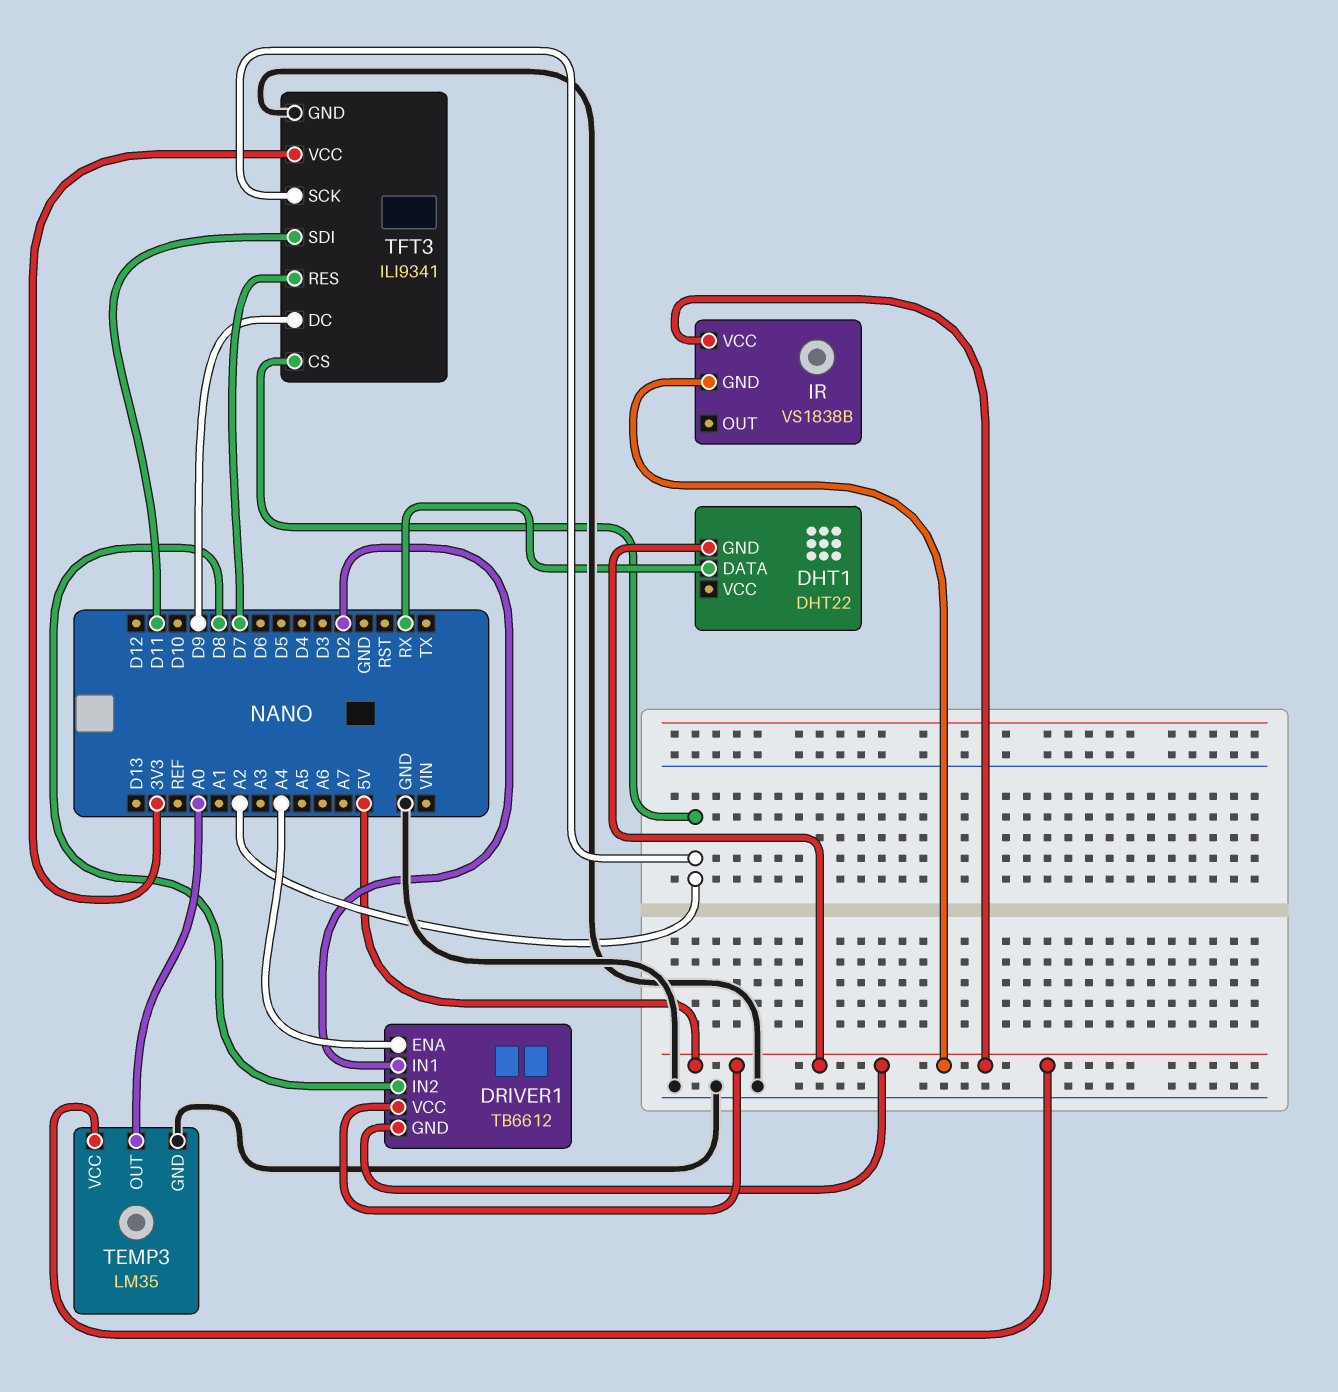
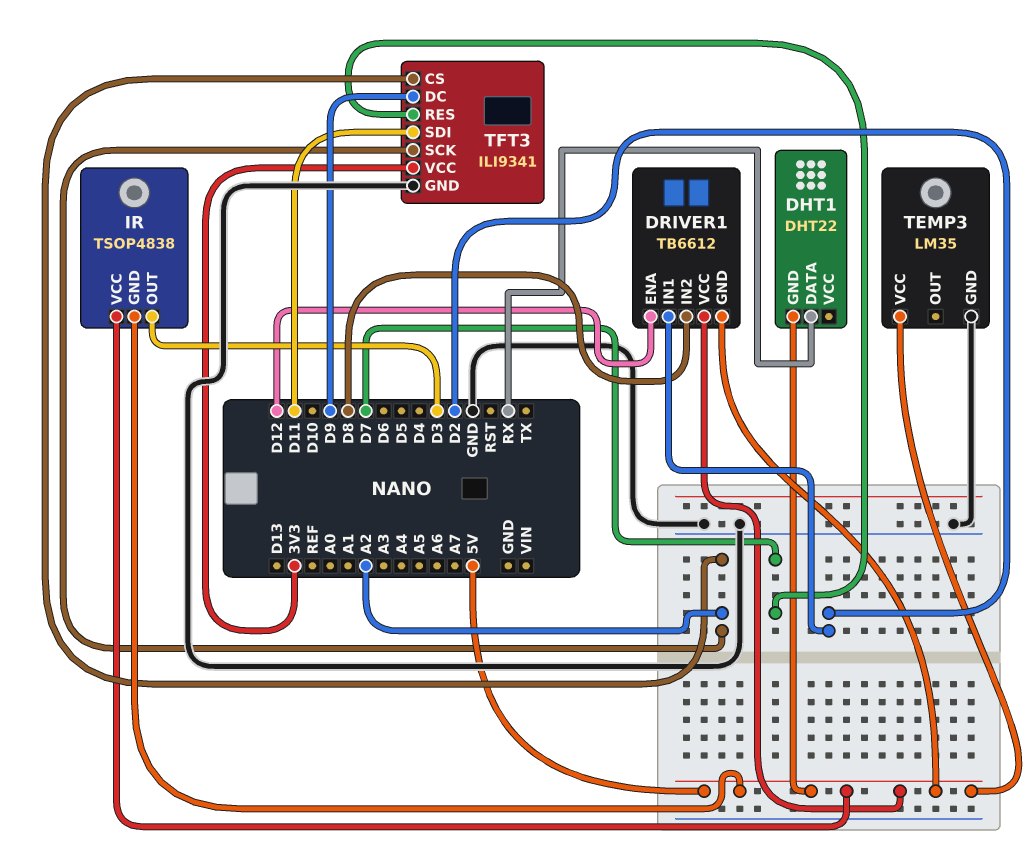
DRIVER1 pin ENA: A4 -> D12
IR: VS1838B -> TSOP4838
IR pin OUT: none -> D3
TEMP3 pin OUT: A0 -> none

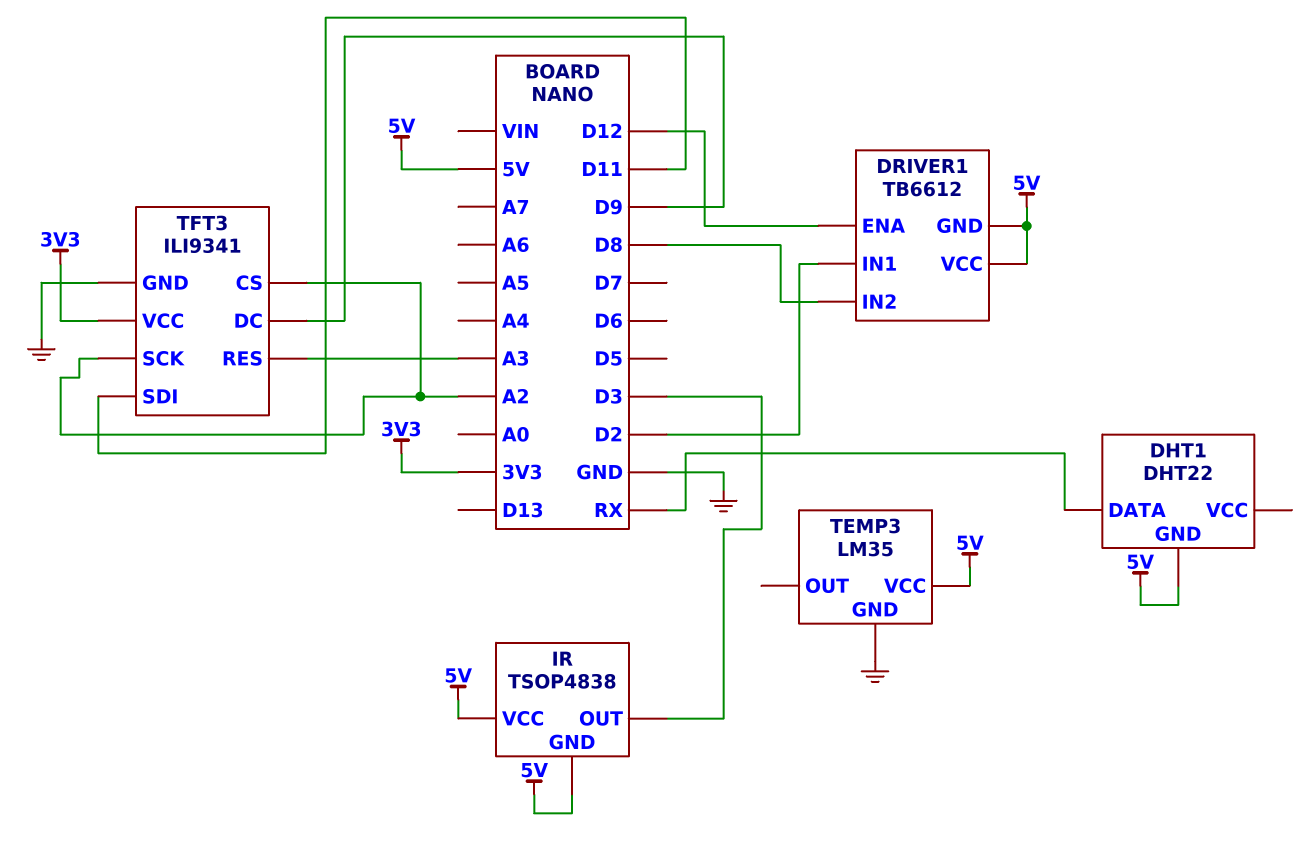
TFT3 pin RES: D7 -> A3

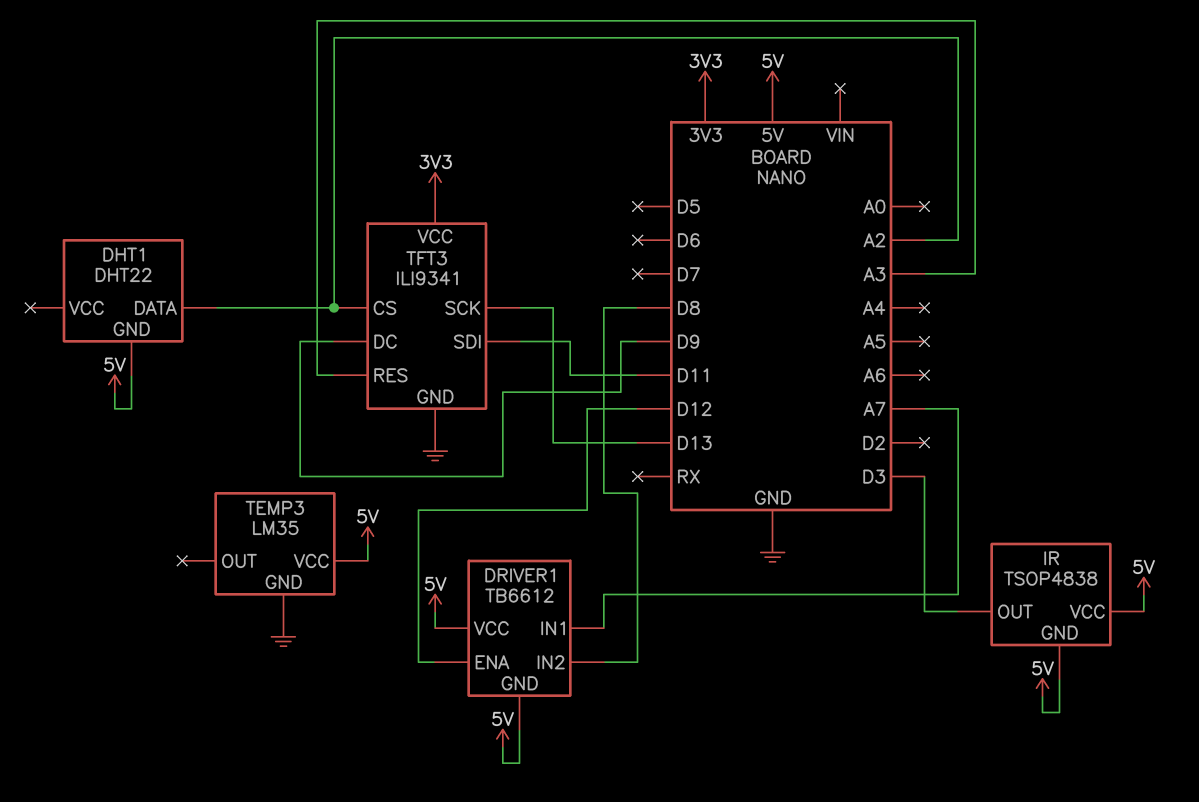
DHT1 pin DATA: RX -> A2
DRIVER1 pin IN1: D2 -> A7
TFT3 pin SCK: A2 -> D13

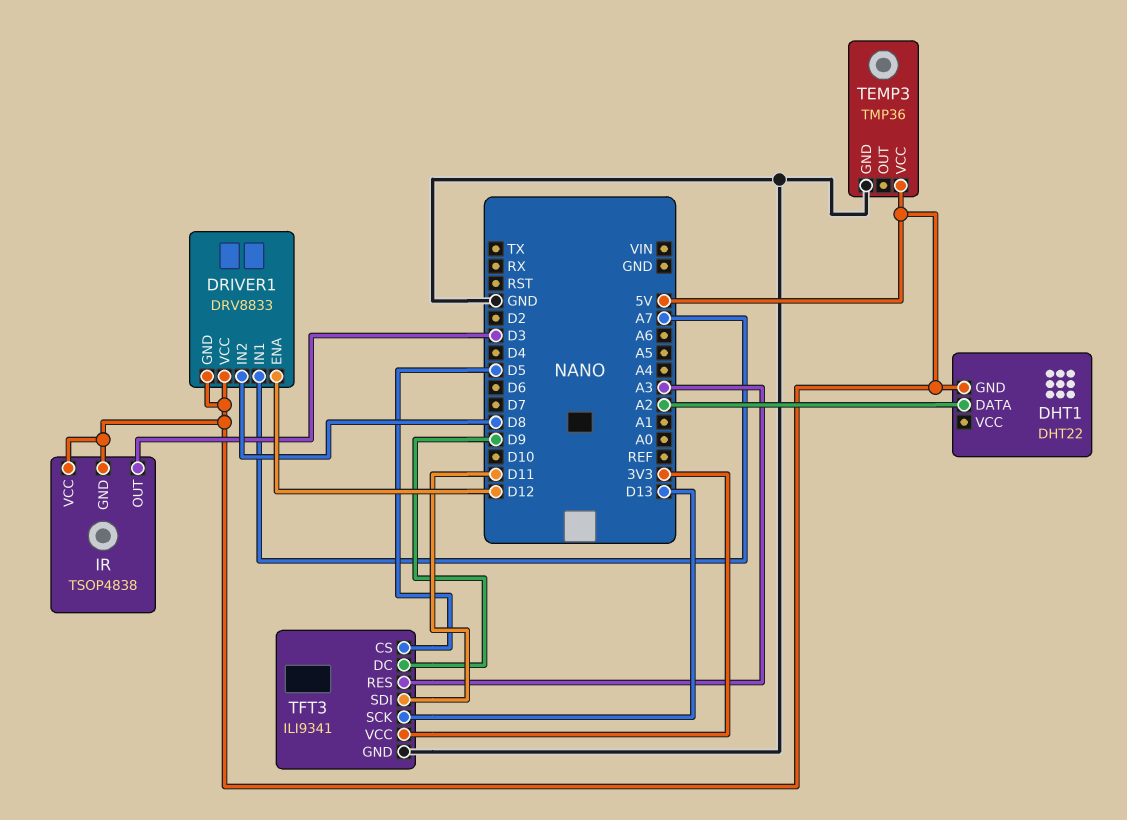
DRIVER1: TB6612 -> DRV8833
TEMP3: LM35 -> TMP36
TFT3 pin CS: A2 -> D5

